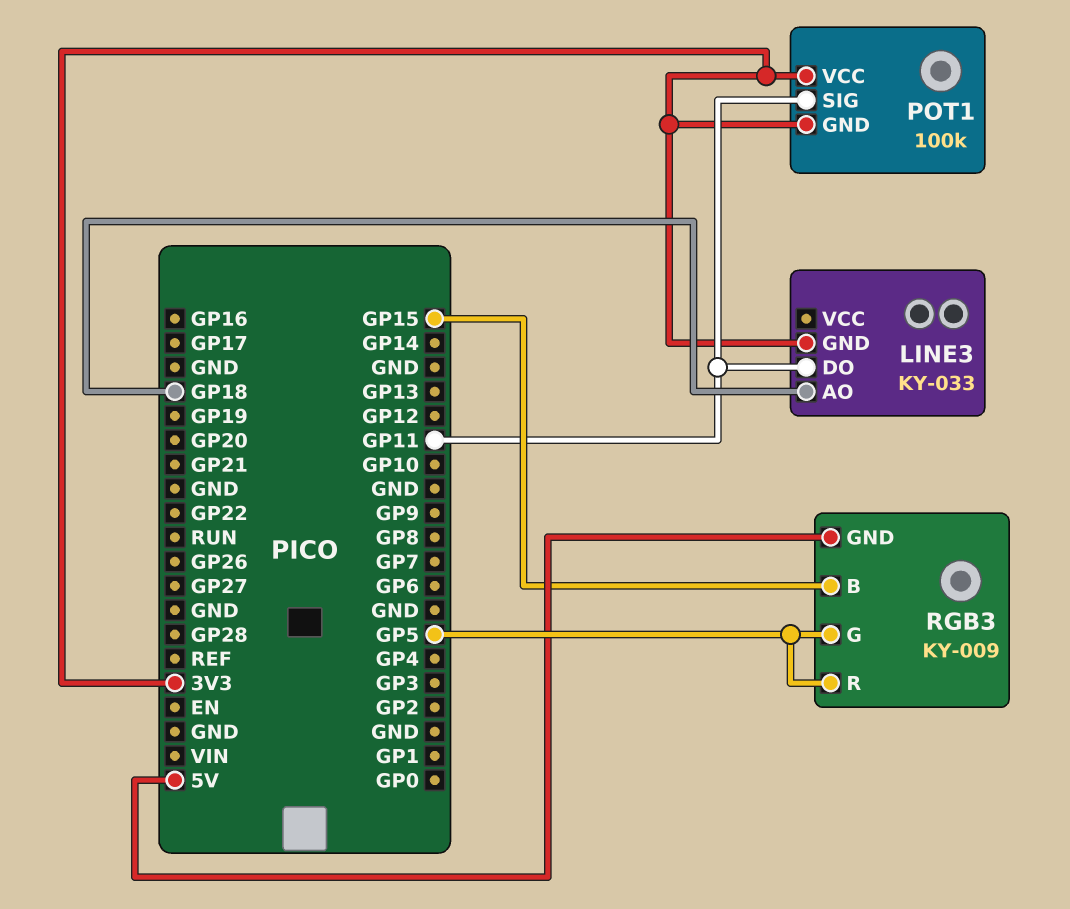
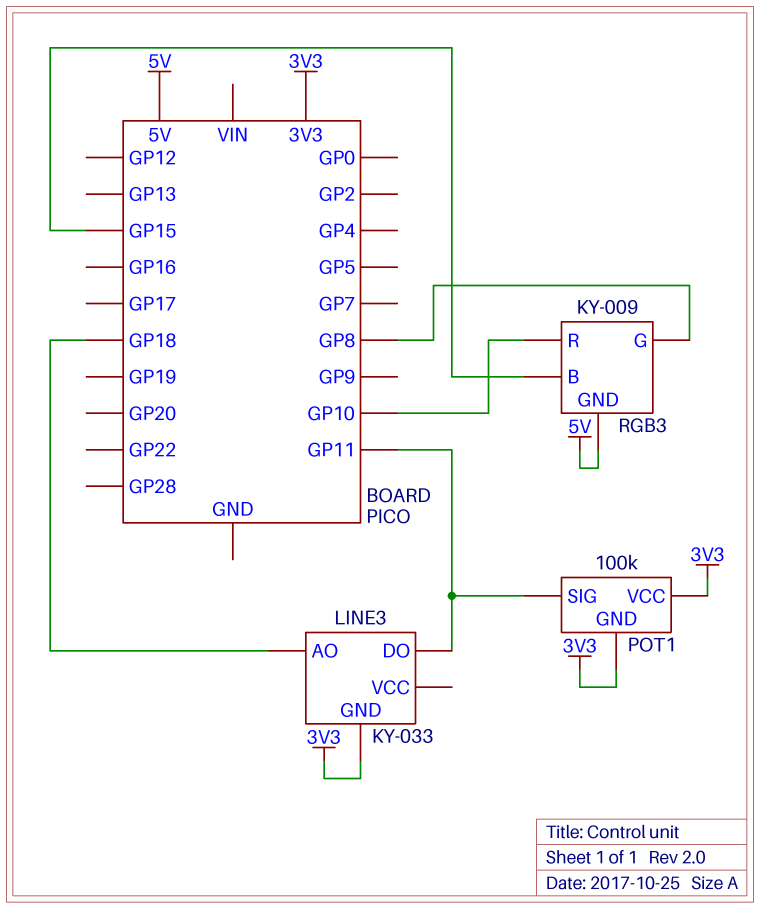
RGB3 pin G: GP5 -> GP8
RGB3 pin R: GP5 -> GP10

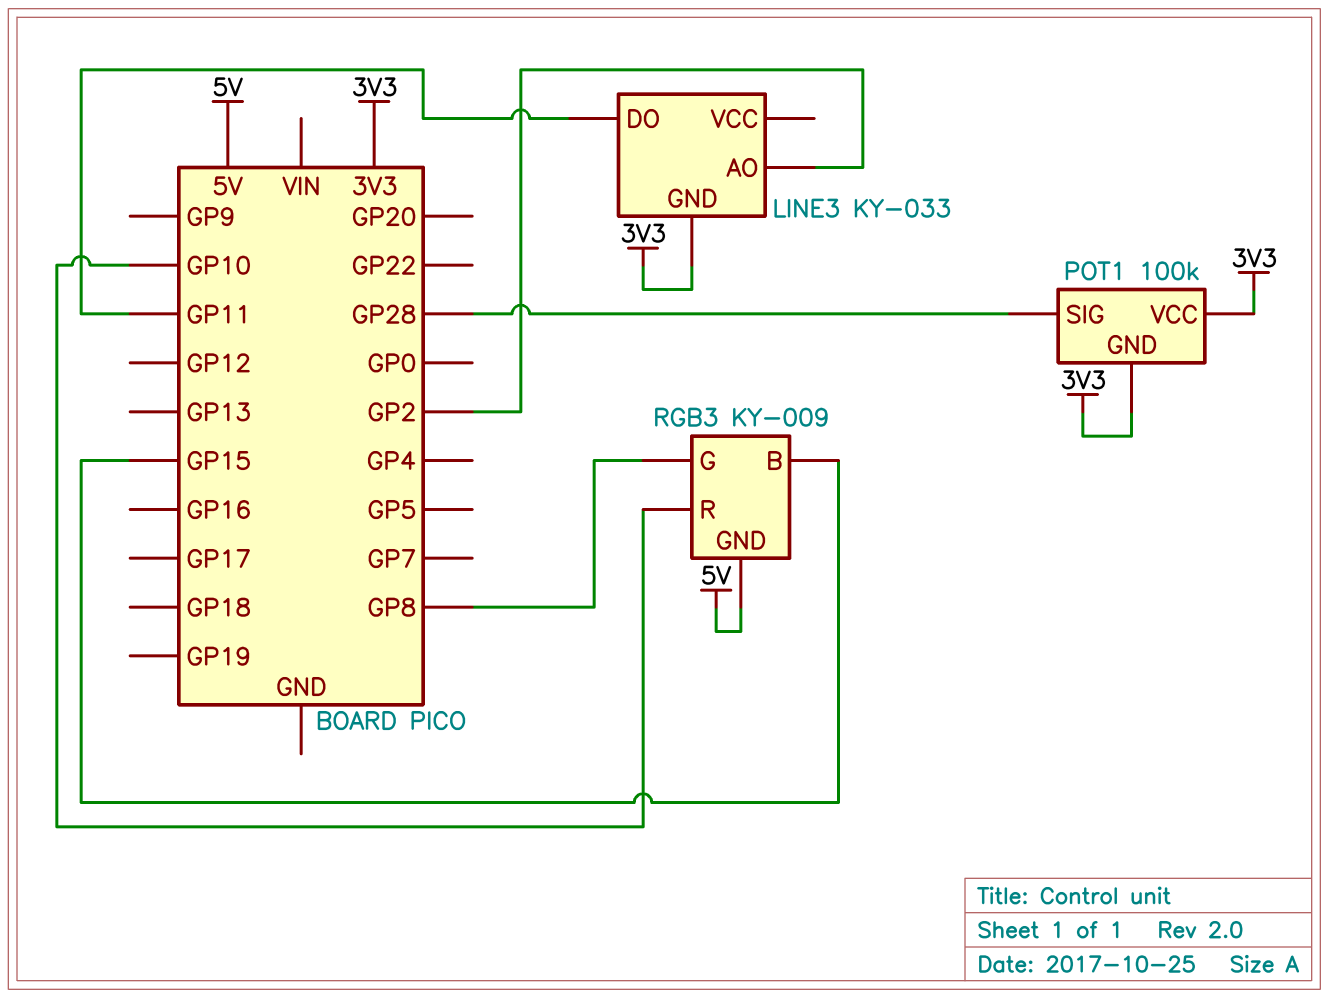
LINE3 pin AO: GP18 -> GP2
POT1 pin SIG: GP11 -> GP28

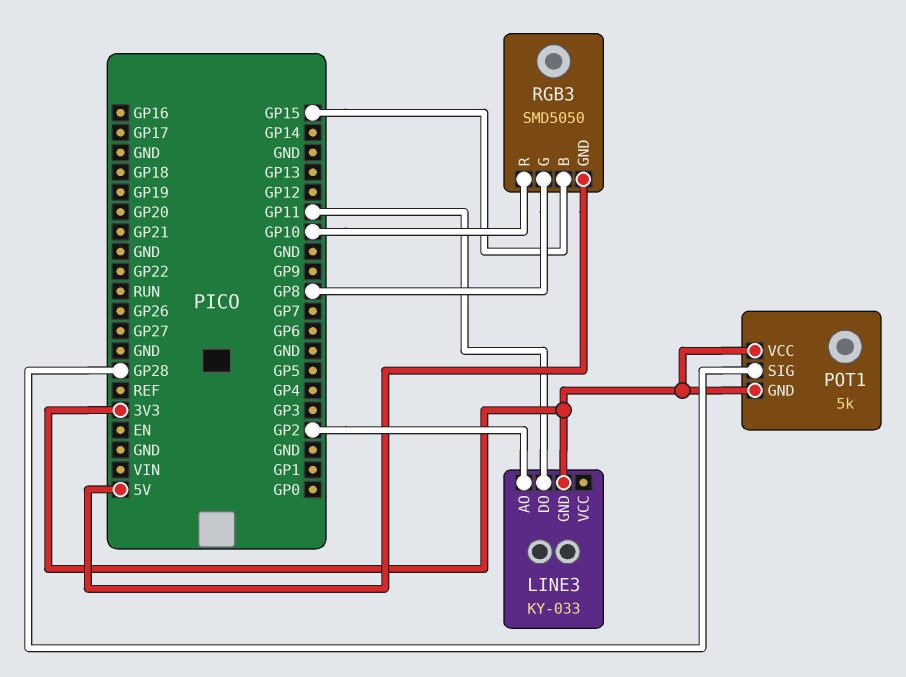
POT1: 100k -> 5k
RGB3: KY-009 -> SMD5050

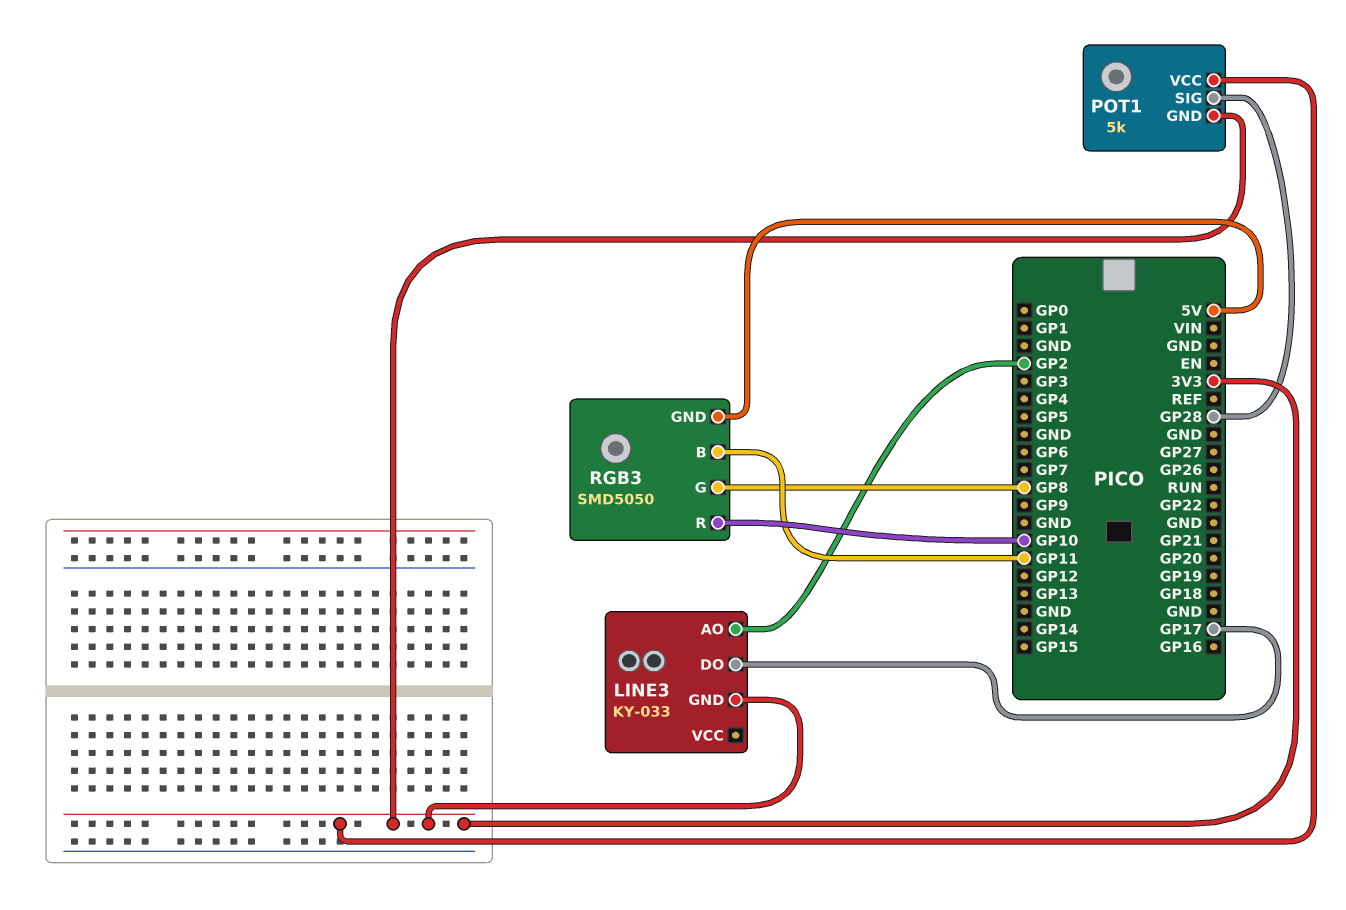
LINE3 pin DO: GP11 -> GP17
RGB3 pin B: GP15 -> GP11

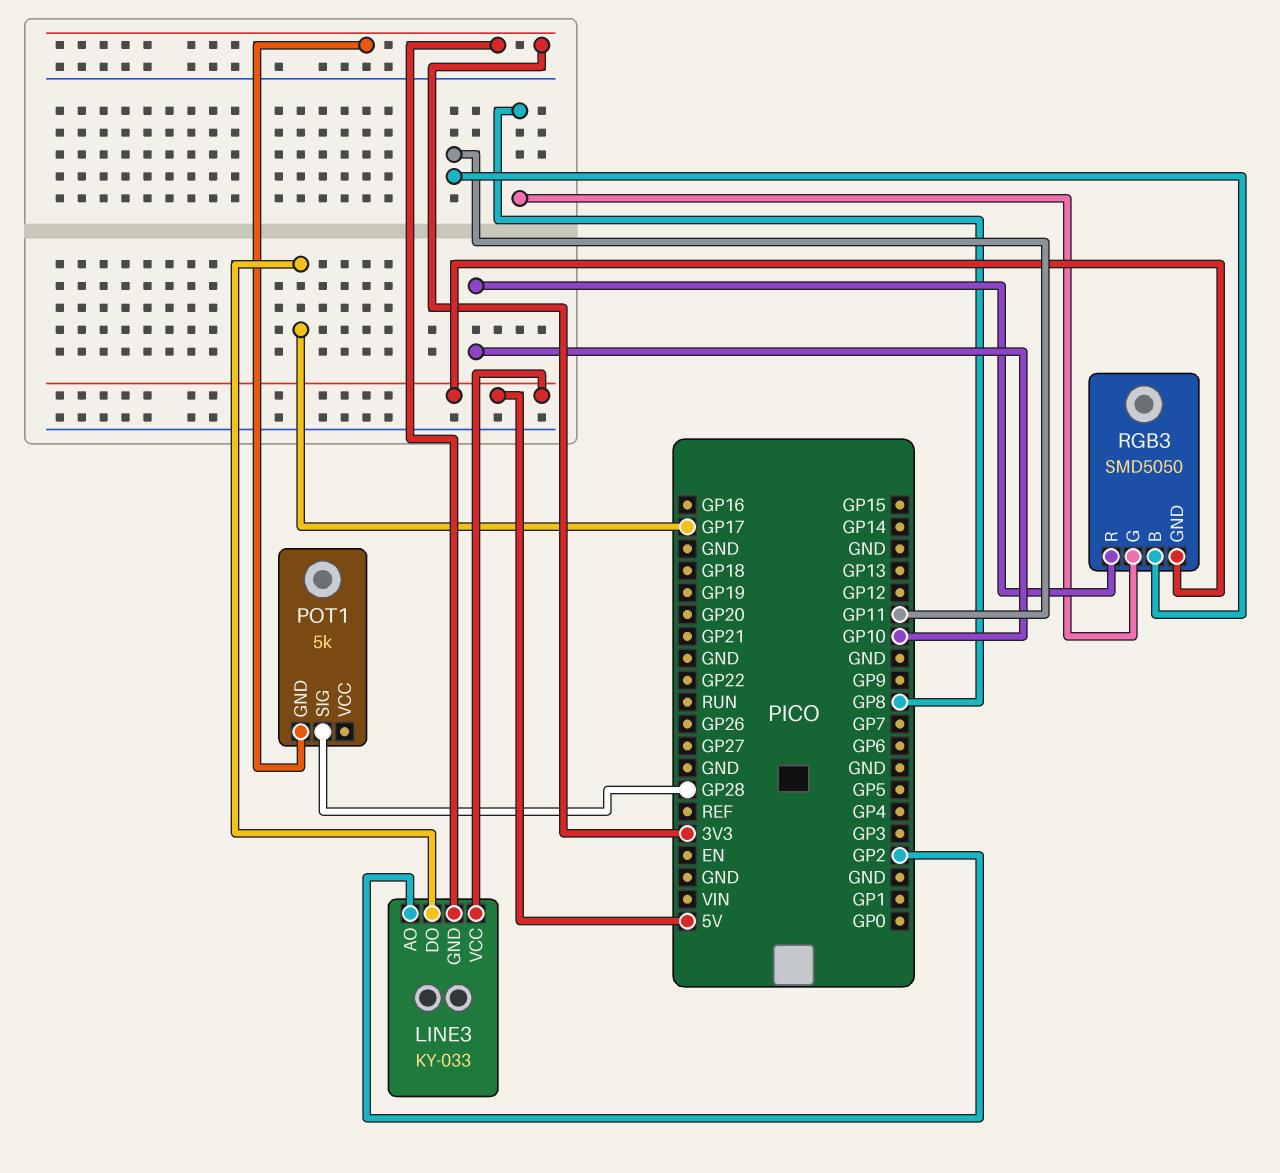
LINE3 pin VCC: none -> 5V
POT1 pin VCC: 3V3 -> none

